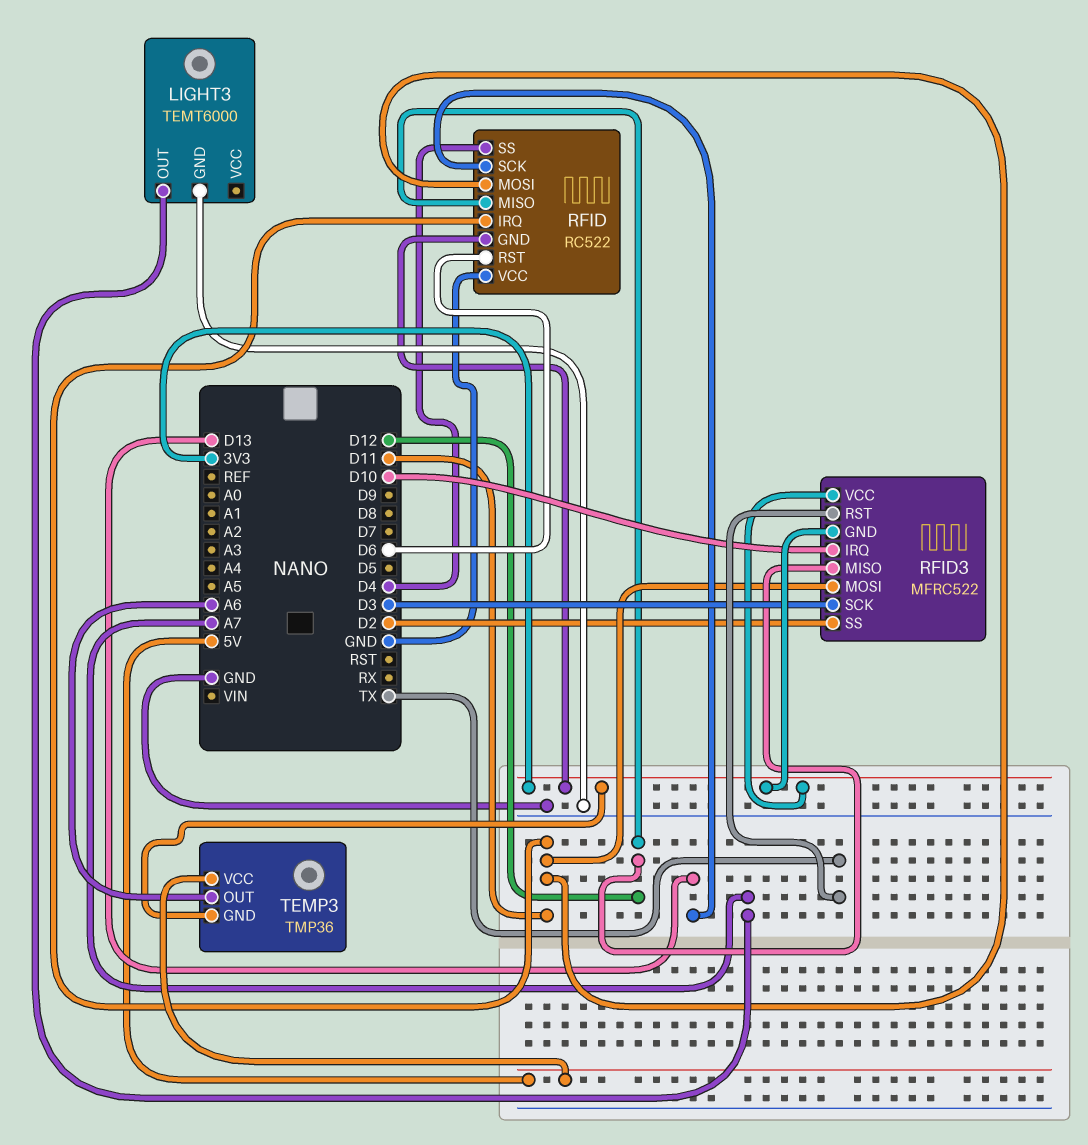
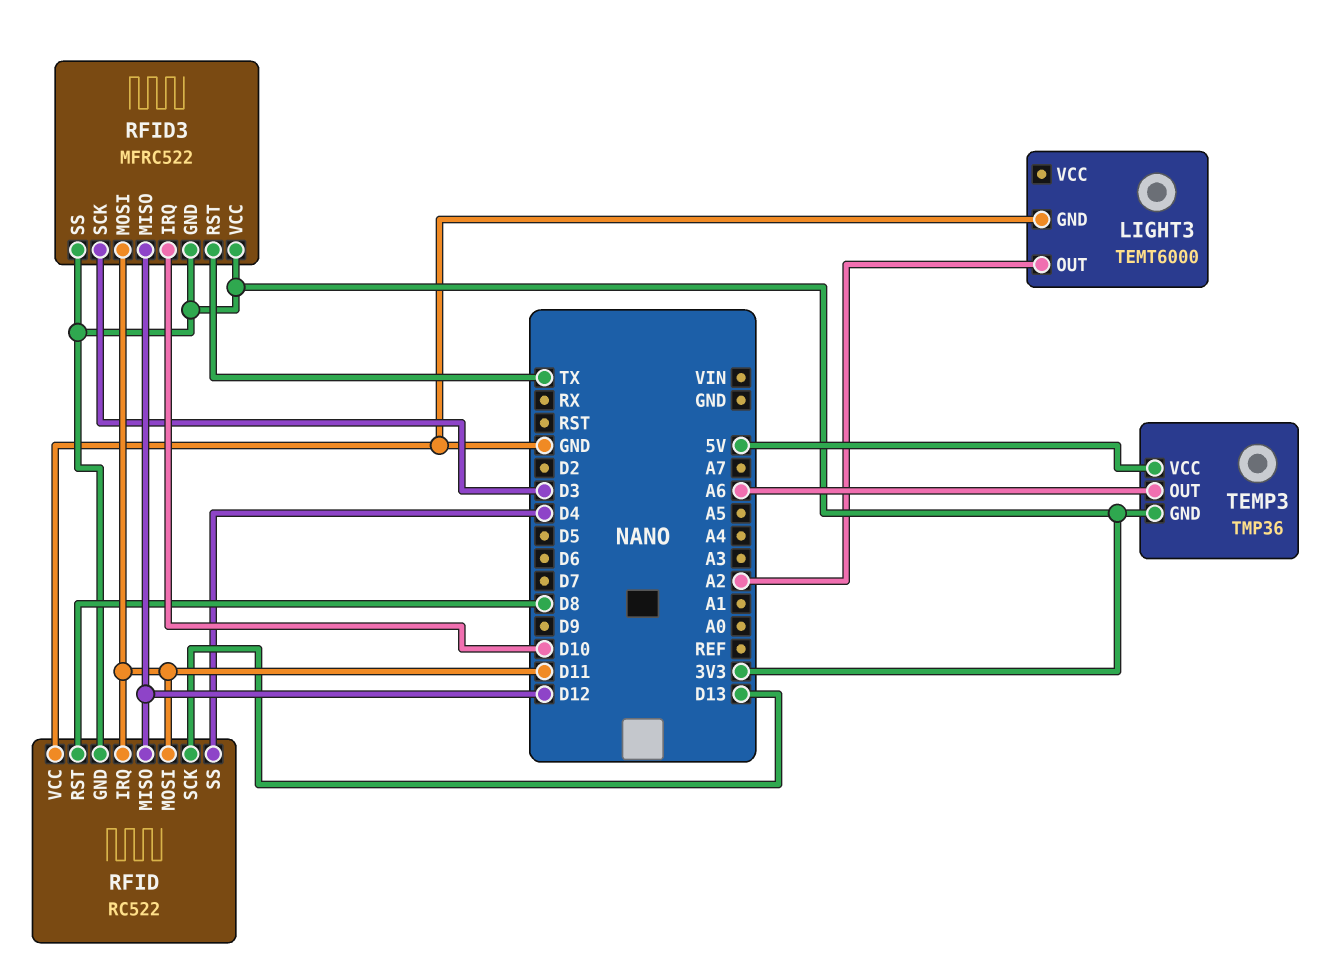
LIGHT3 pin OUT: A7 -> A2
RFID pin RST: D6 -> D8
RFID3 pin SS: D2 -> 3V3

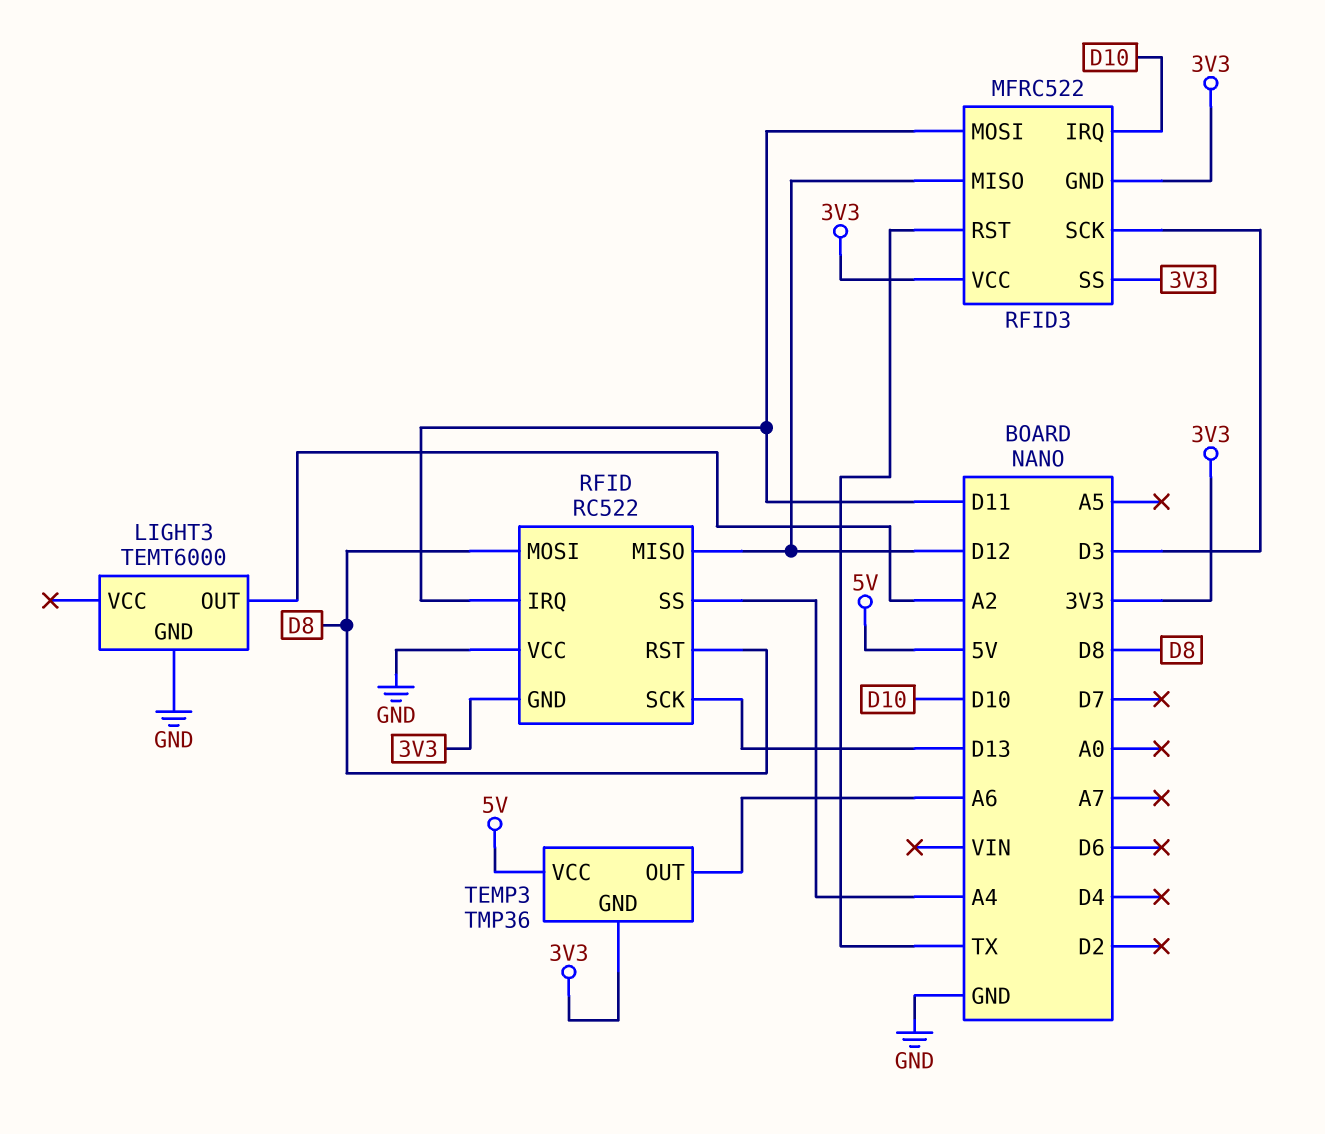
RFID pin MOSI: D11 -> D8
RFID pin SS: D4 -> A4

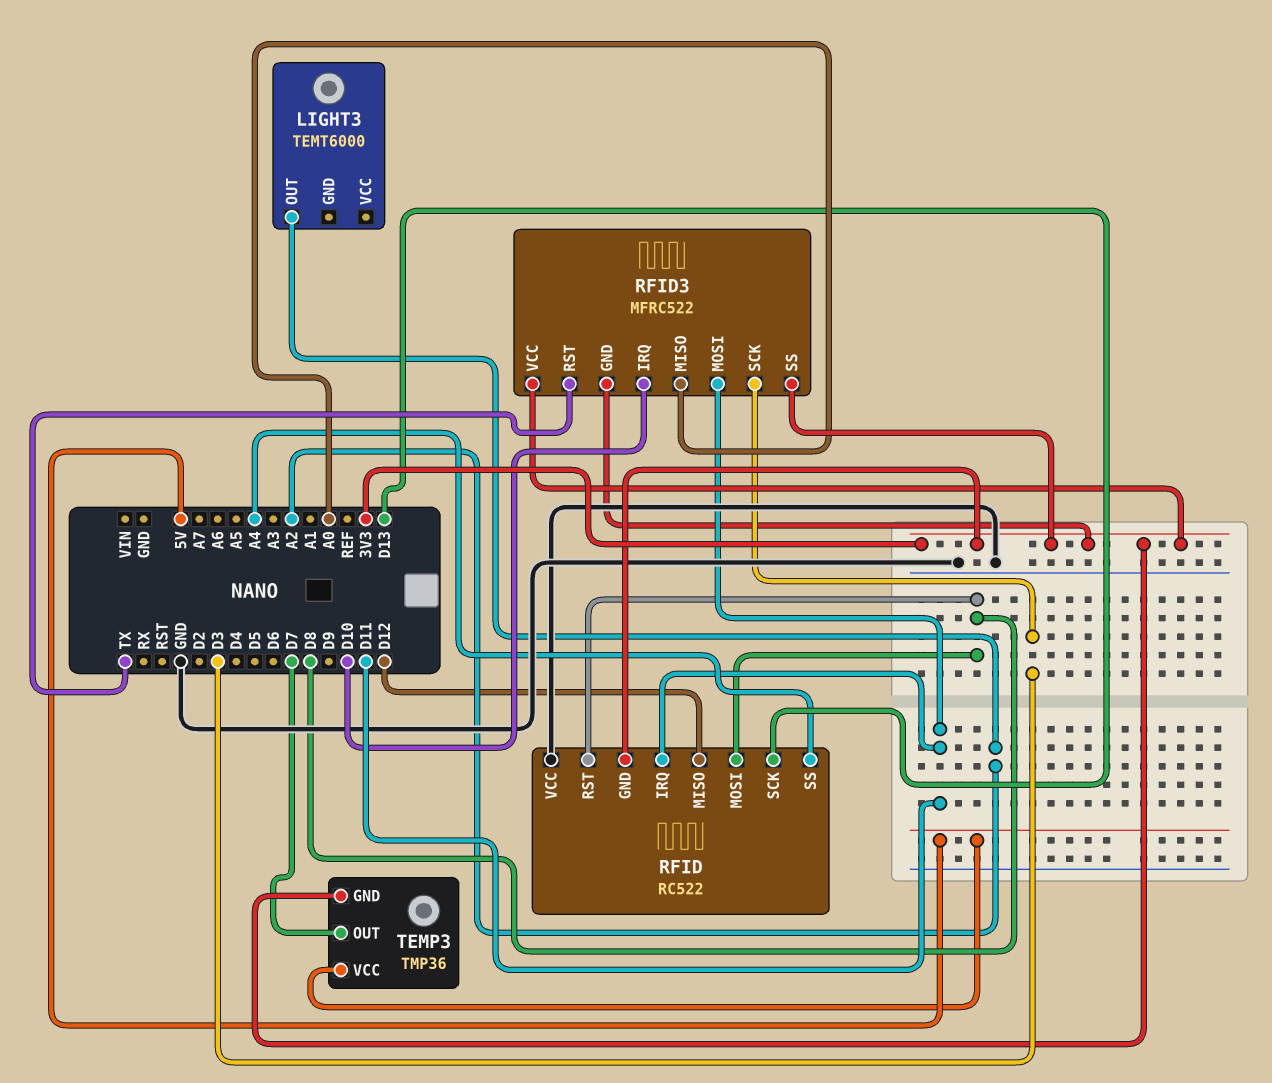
LIGHT3 pin GND: GND -> none
RFID3 pin MISO: D12 -> A0
TEMP3 pin OUT: A6 -> D7

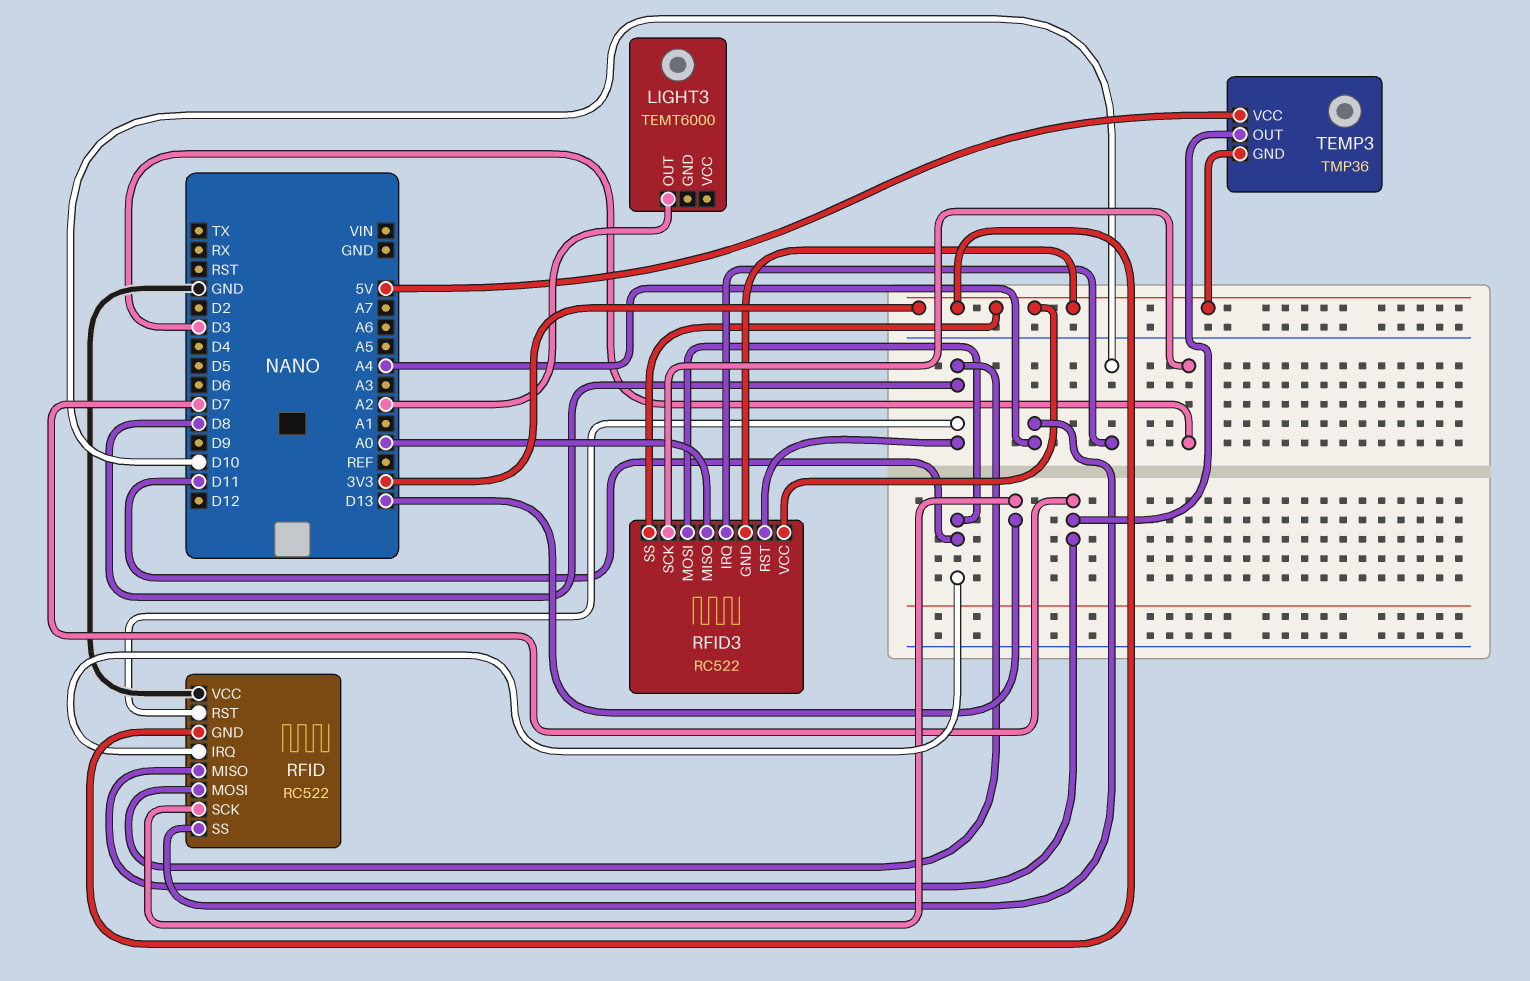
RFID pin MISO: D12 -> D7
RFID3: MFRC522 -> RC522
RFID3 pin RST: TX -> D8

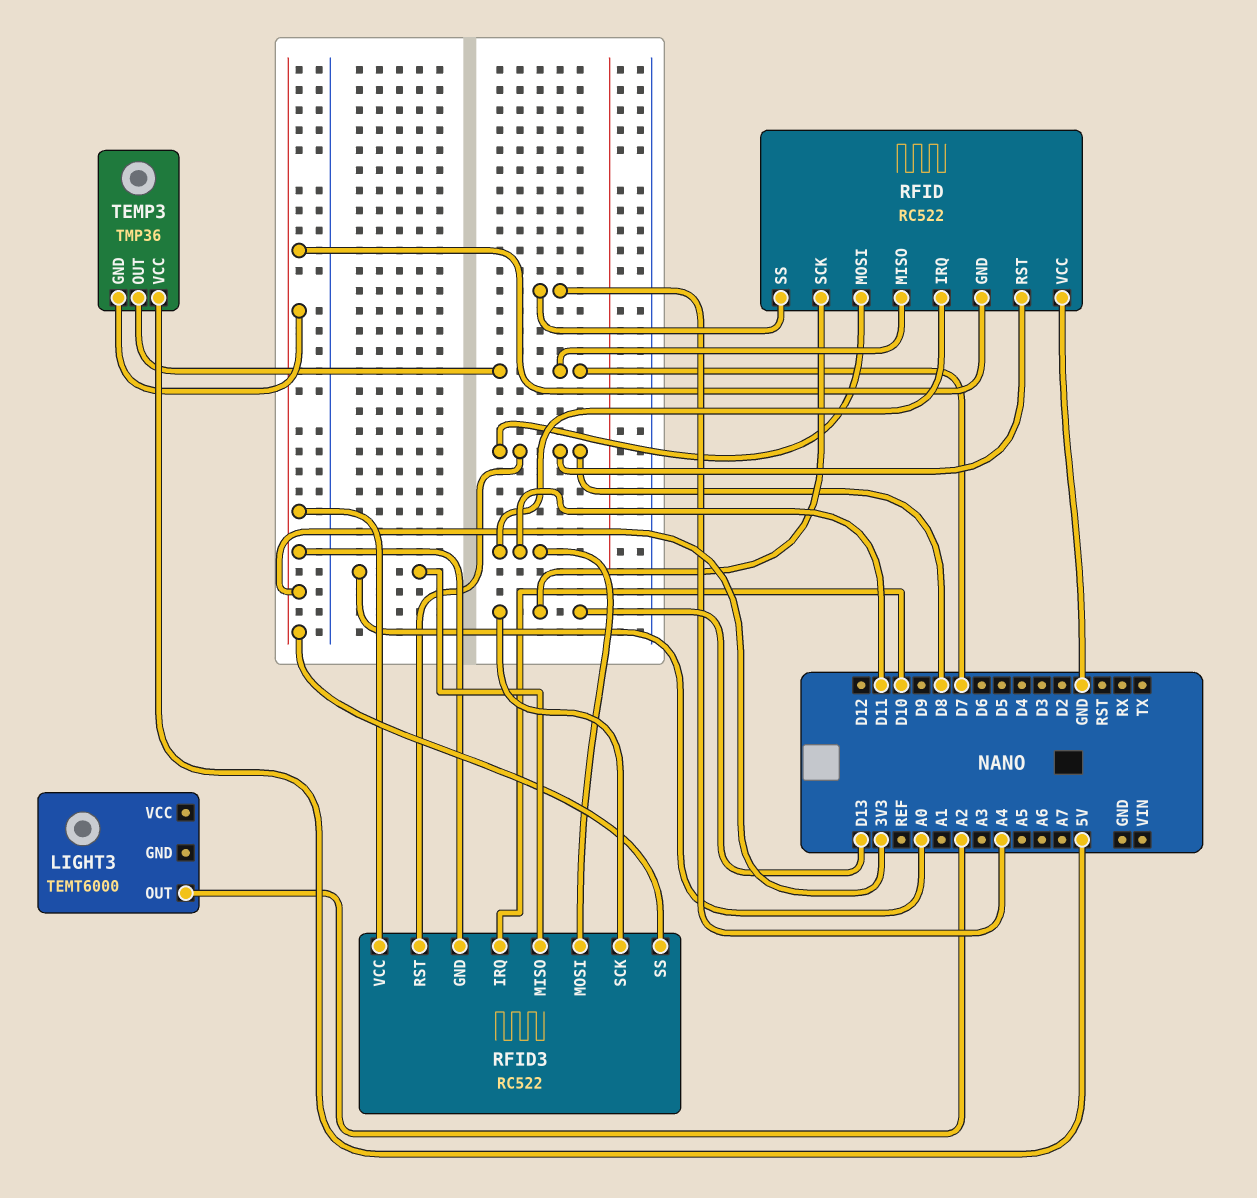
RFID3 pin SCK: D3 -> D13

